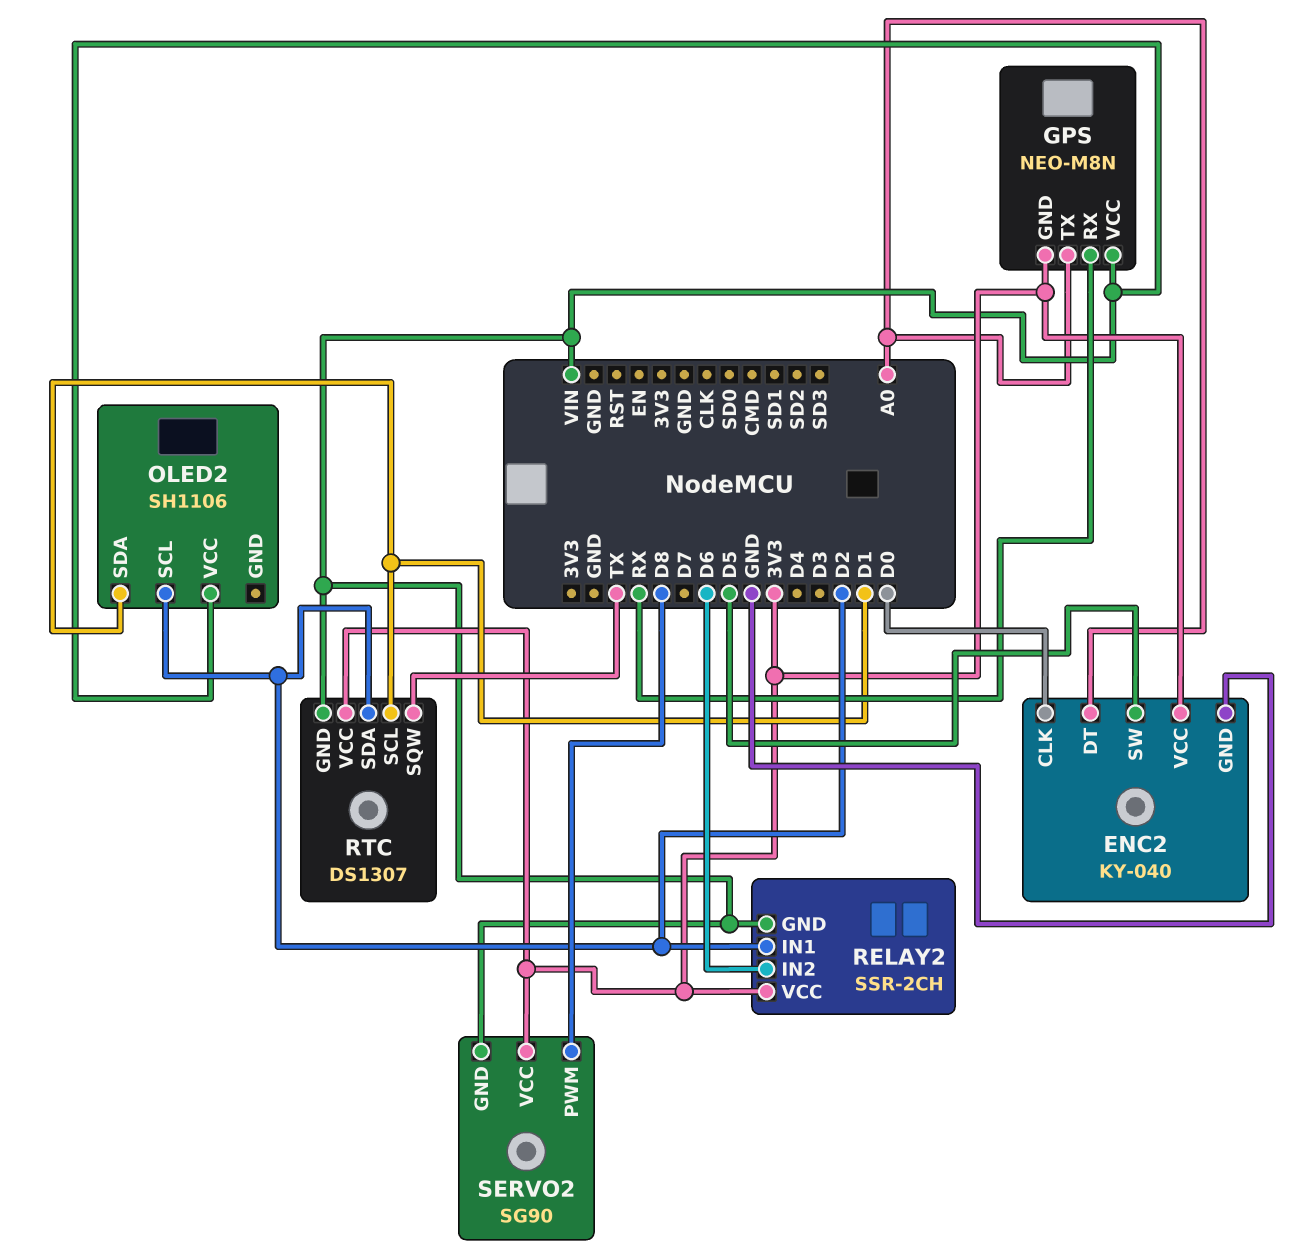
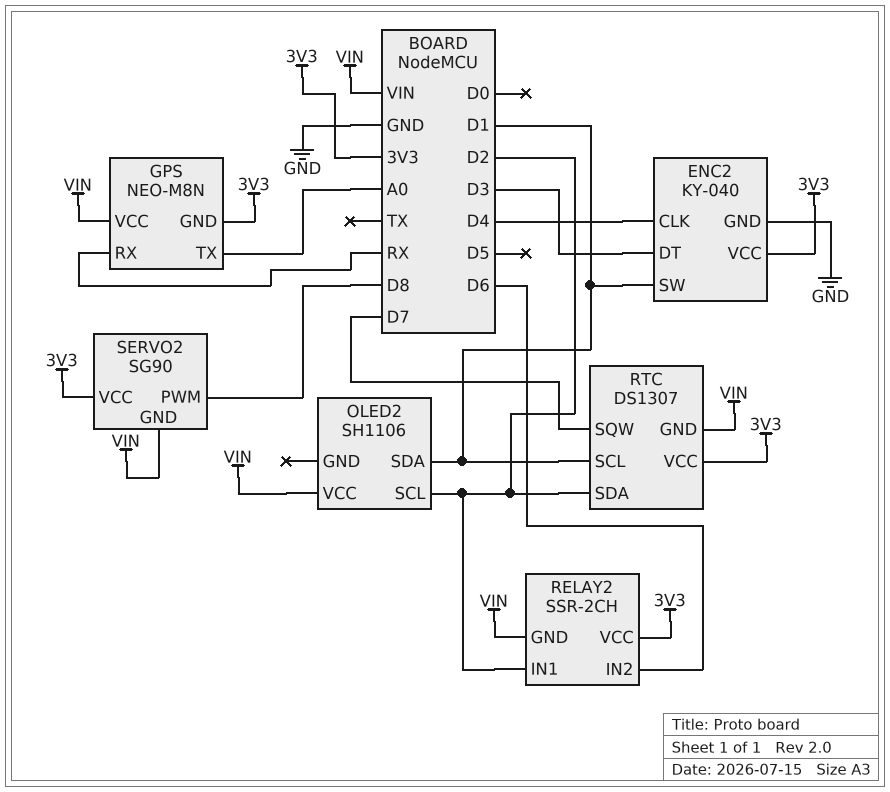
ENC2 pin CLK: D0 -> D4
ENC2 pin DT: A0 -> D3
ENC2 pin SW: D5 -> D1
RTC pin SQW: TX -> D7

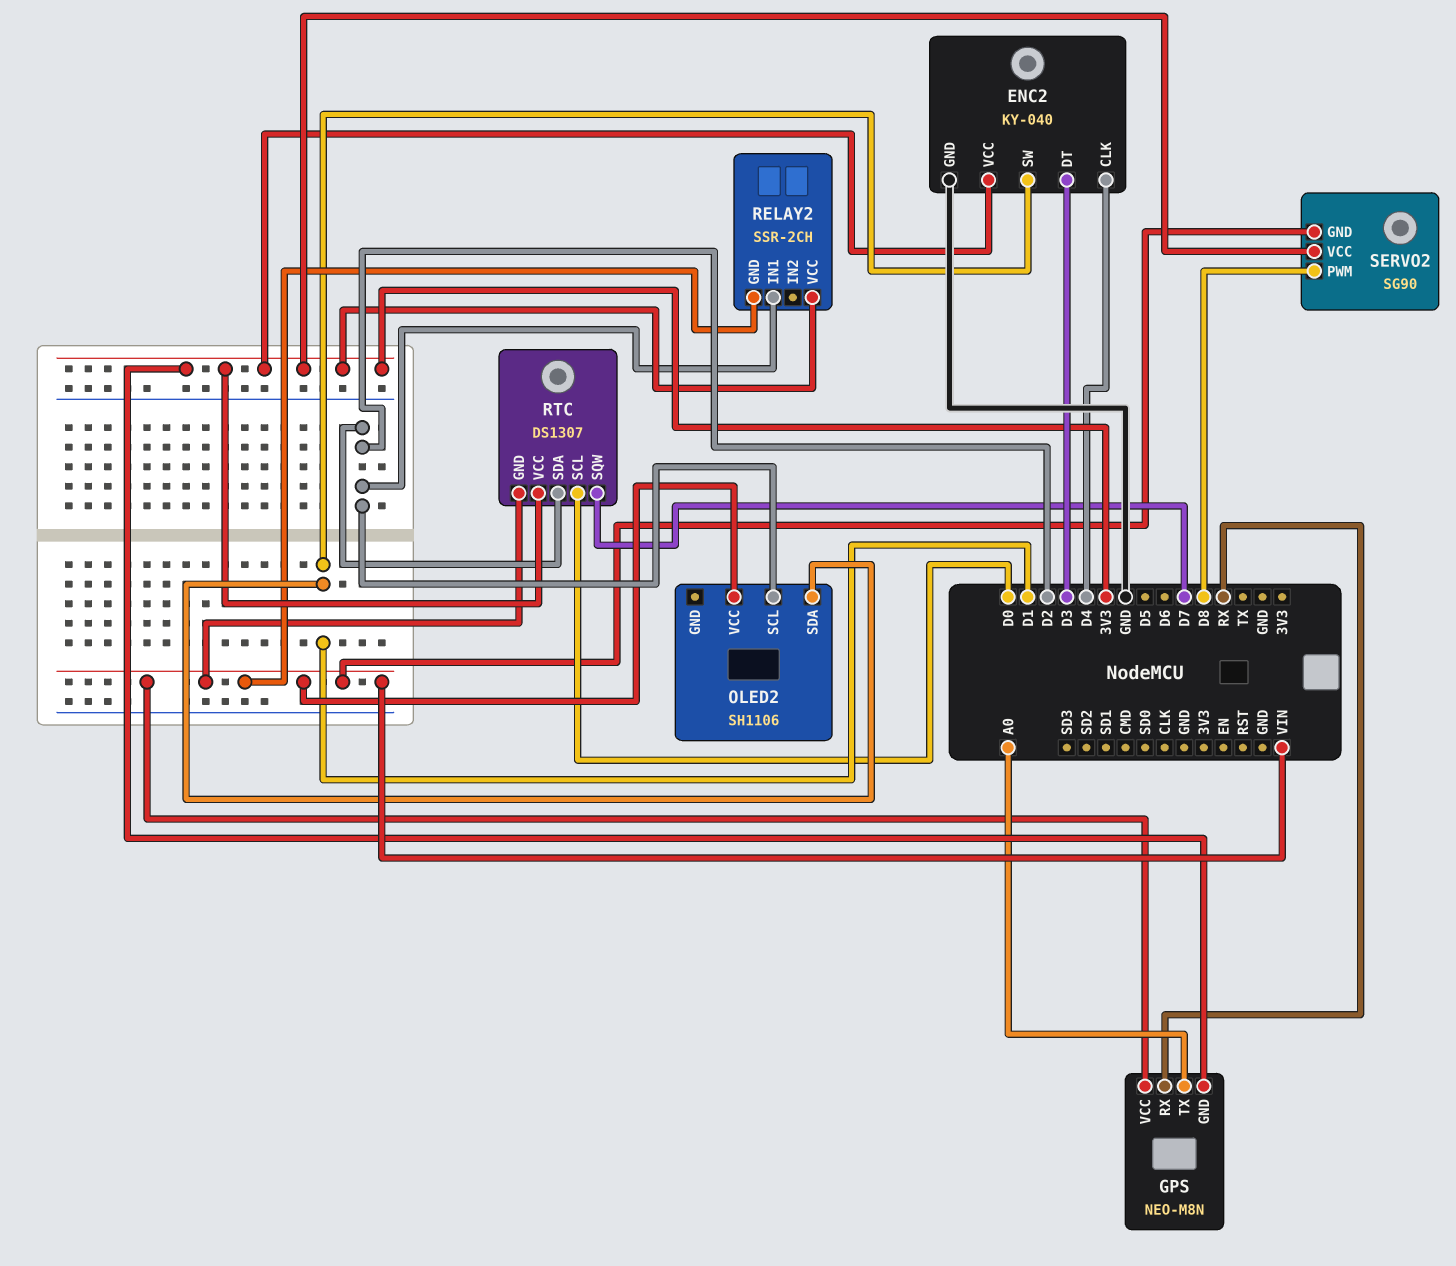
RELAY2 pin IN2: D6 -> none
RTC pin SCL: D1 -> D0

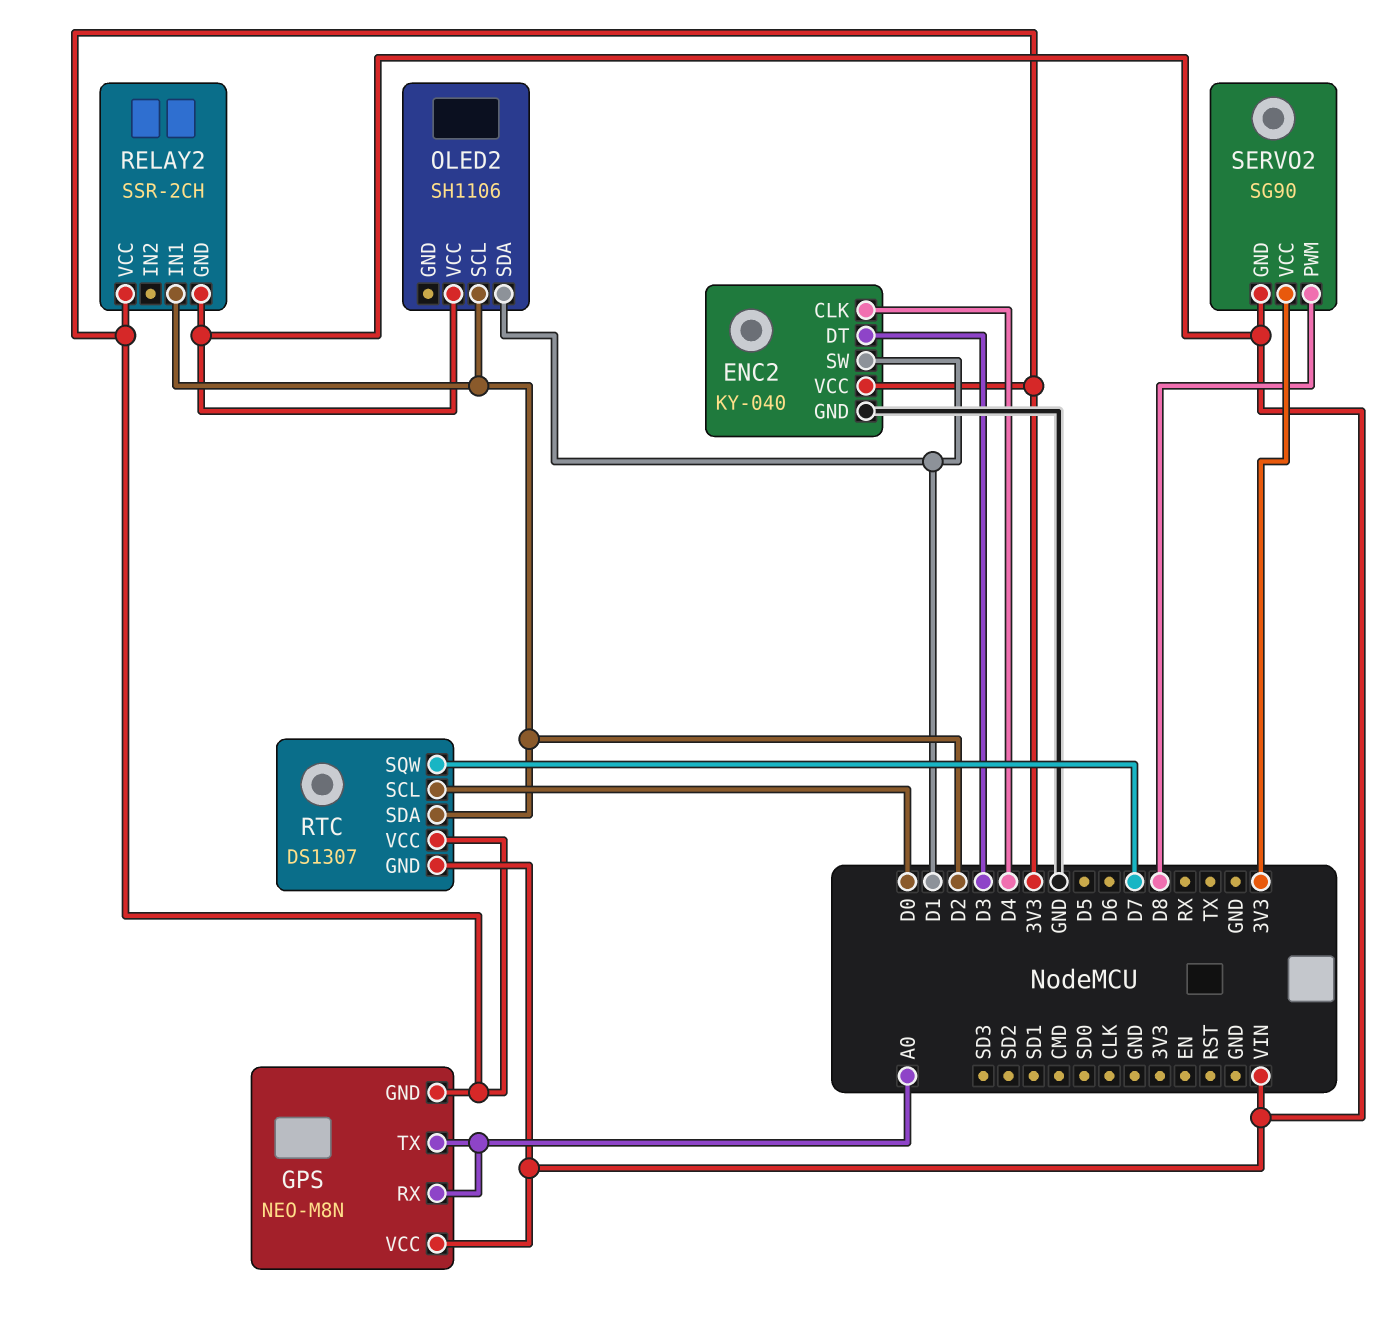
GPS pin RX: RX -> A0

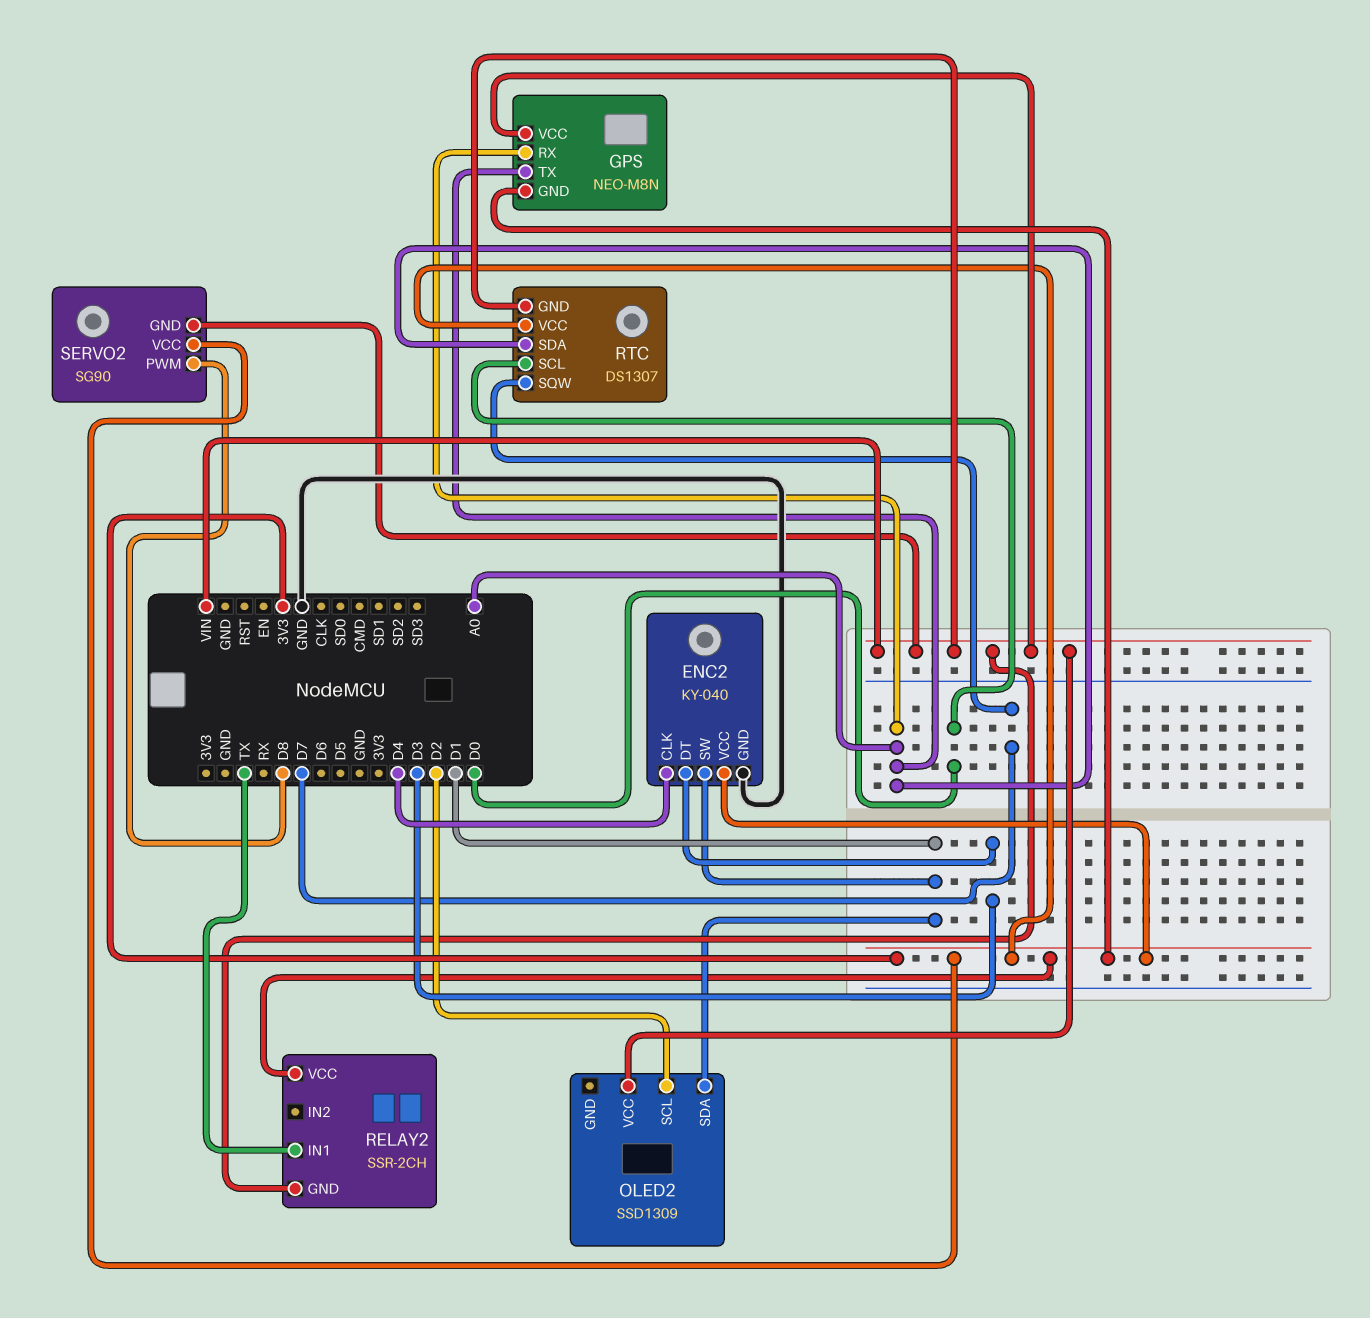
OLED2: SH1106 -> SSD1309
RELAY2 pin IN1: D2 -> TX
RTC pin SDA: D2 -> A0

